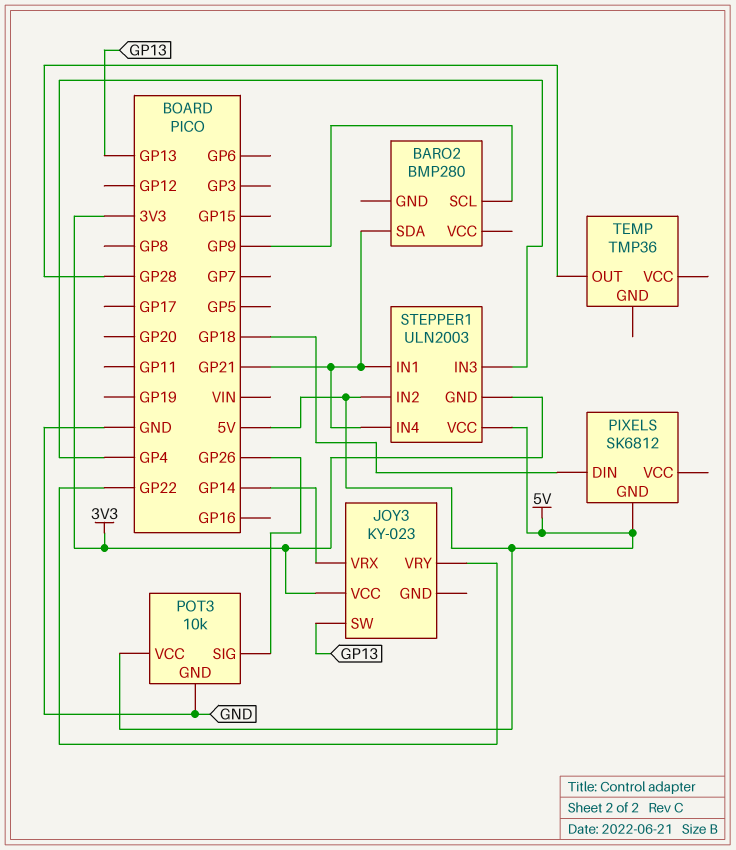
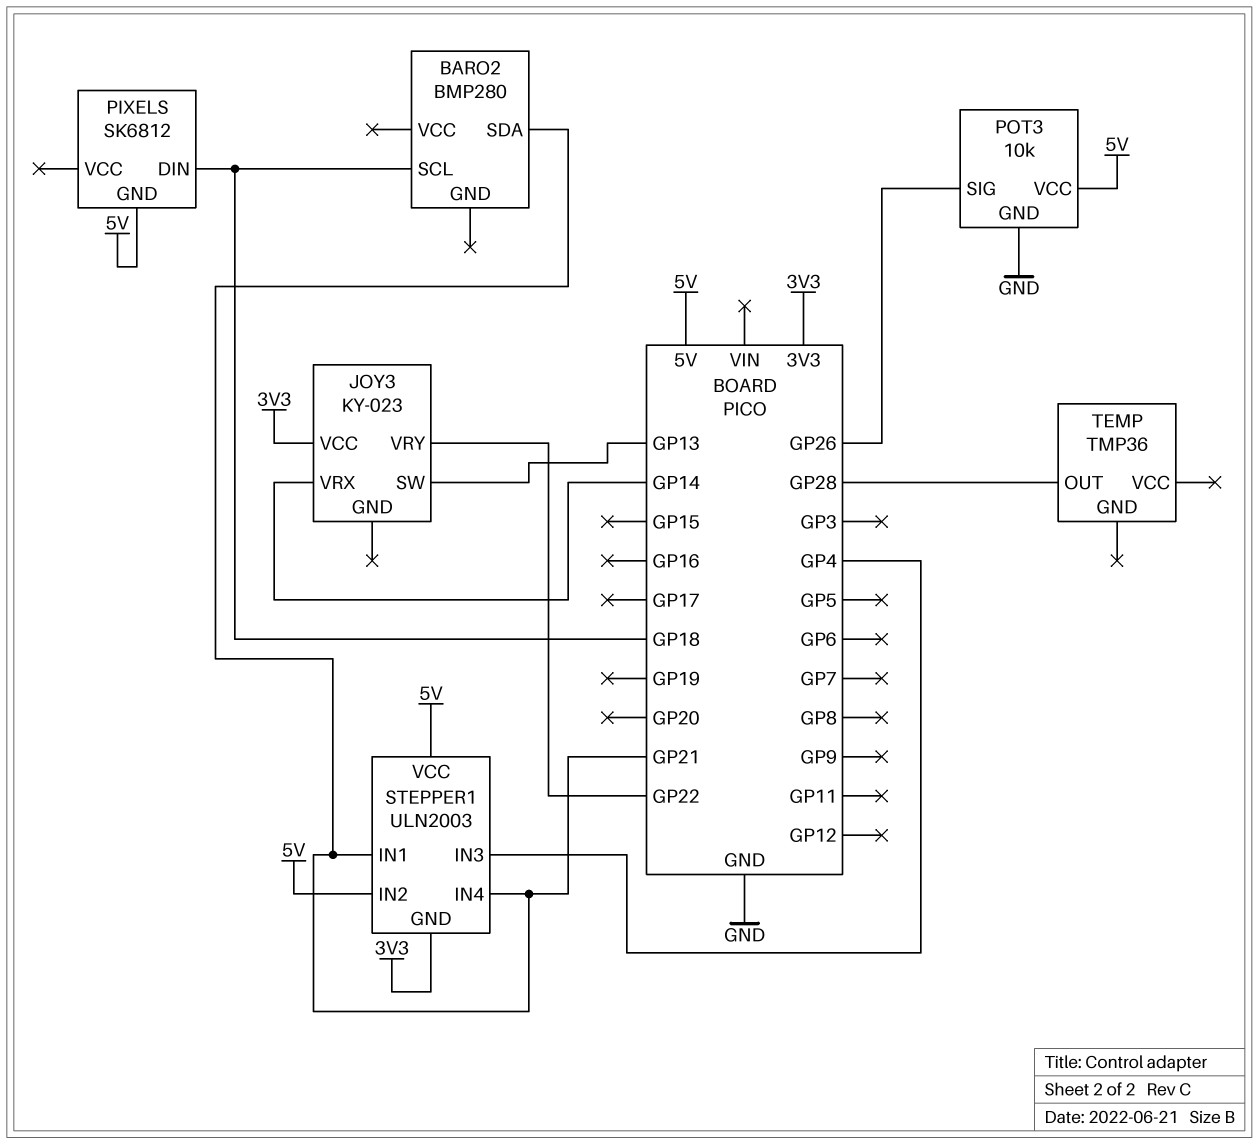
BARO2 pin SCL: GP9 -> GP18

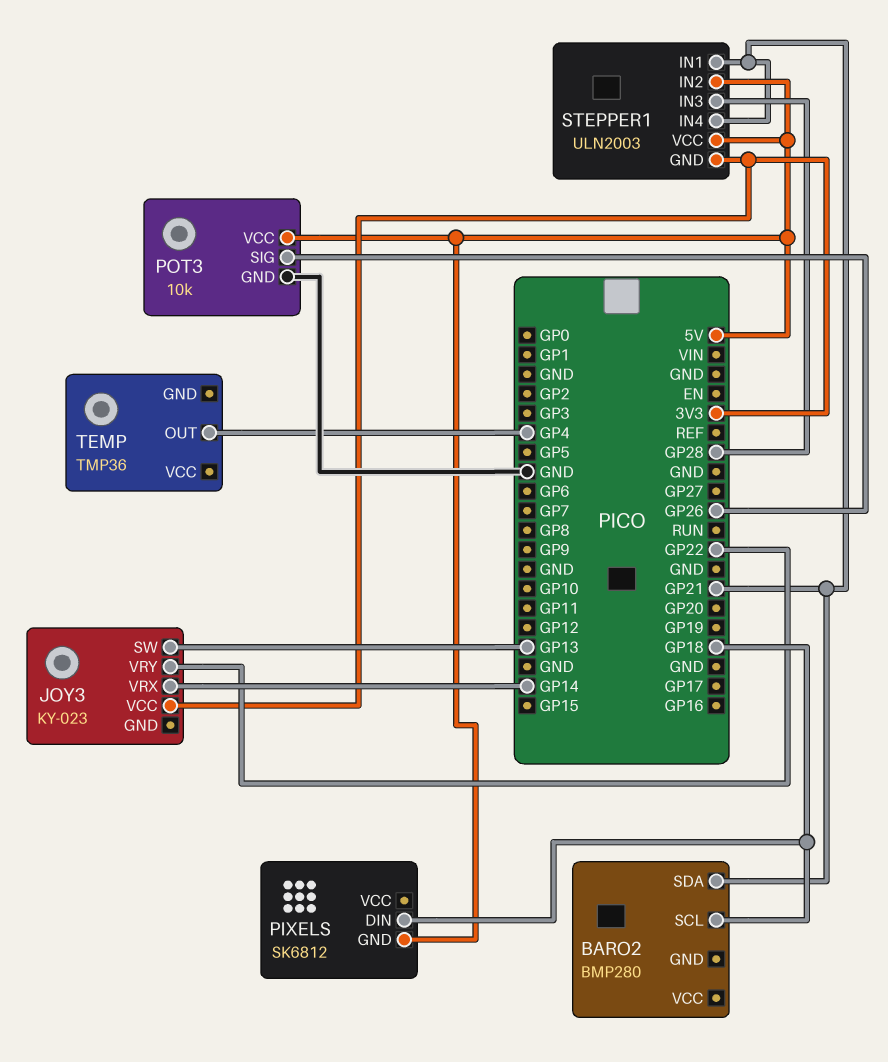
STEPPER1 pin IN3: GP4 -> GP28
TEMP pin OUT: GP28 -> GP4

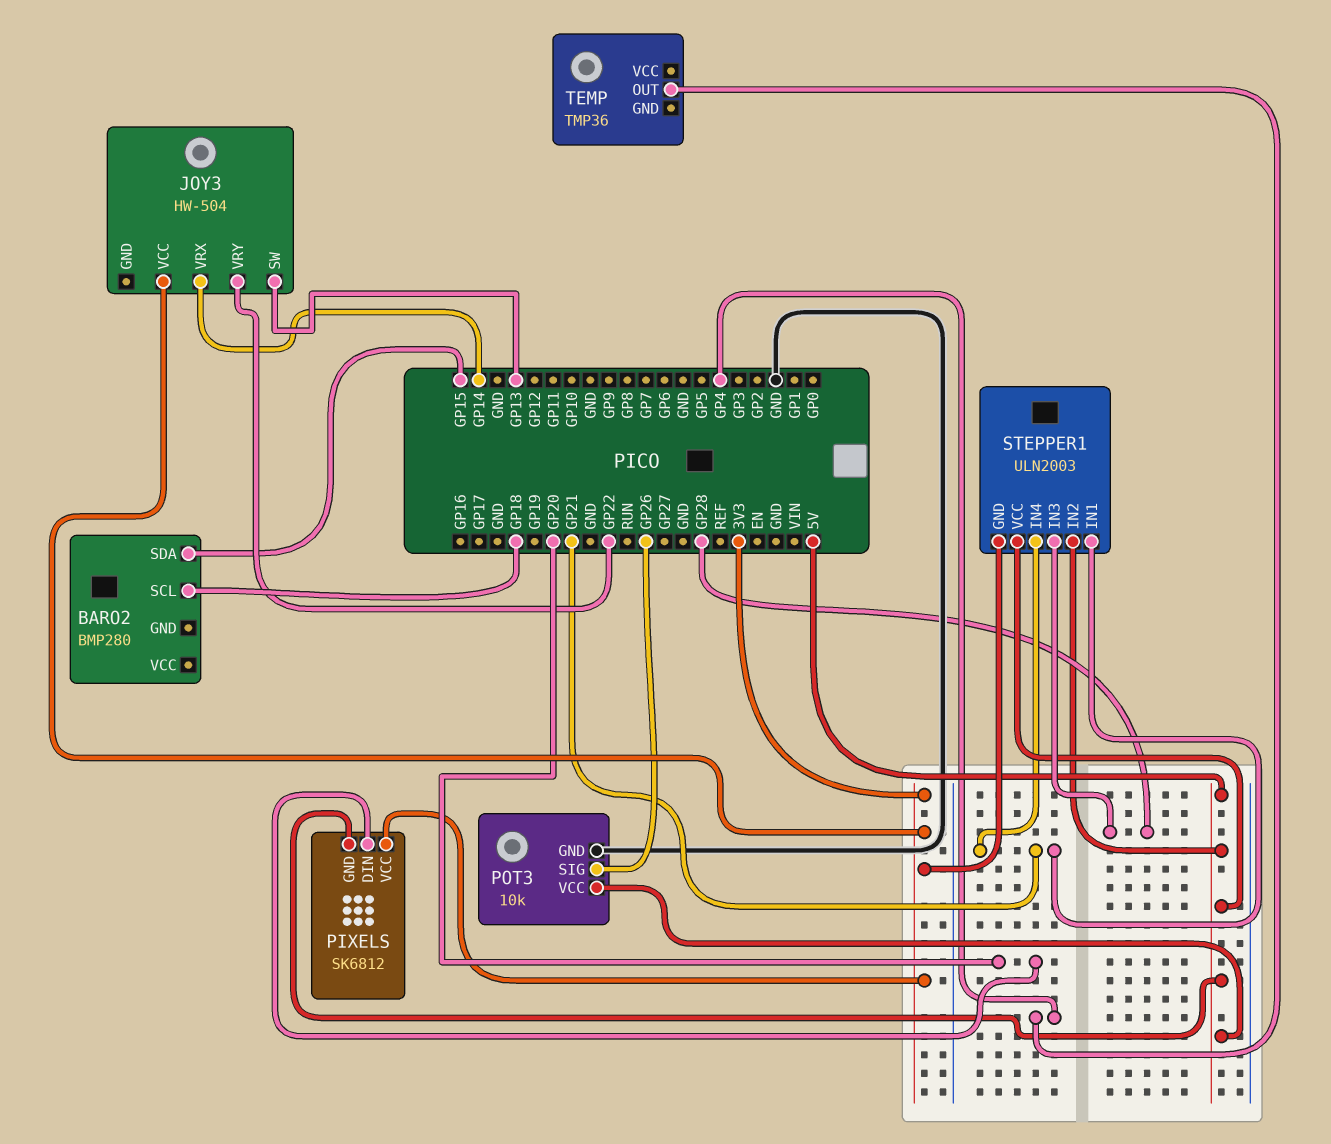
BARO2 pin SDA: GP21 -> GP15
JOY3: KY-023 -> HW-504
PIXELS pin DIN: GP18 -> GP20
PIXELS pin VCC: none -> 3V3

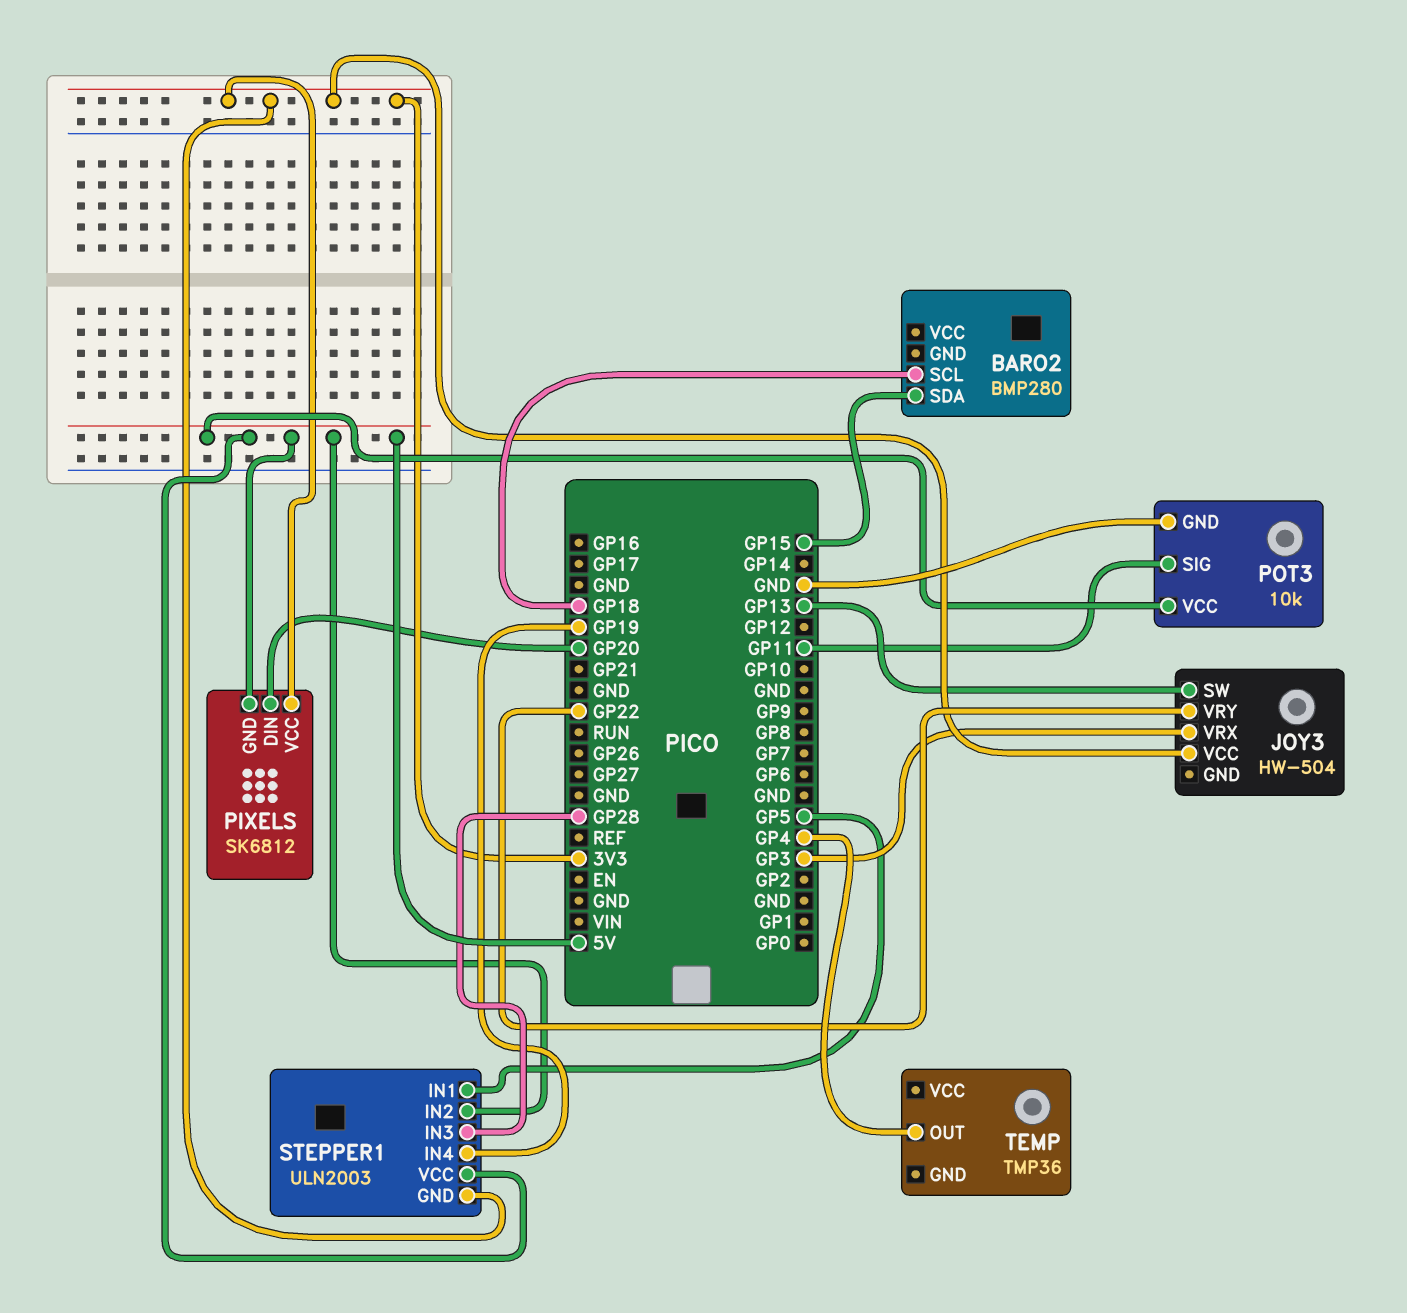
JOY3 pin VRX: GP14 -> GP3
POT3 pin SIG: GP26 -> GP11
STEPPER1 pin IN1: GP21 -> GP5
STEPPER1 pin IN4: GP21 -> GP19

